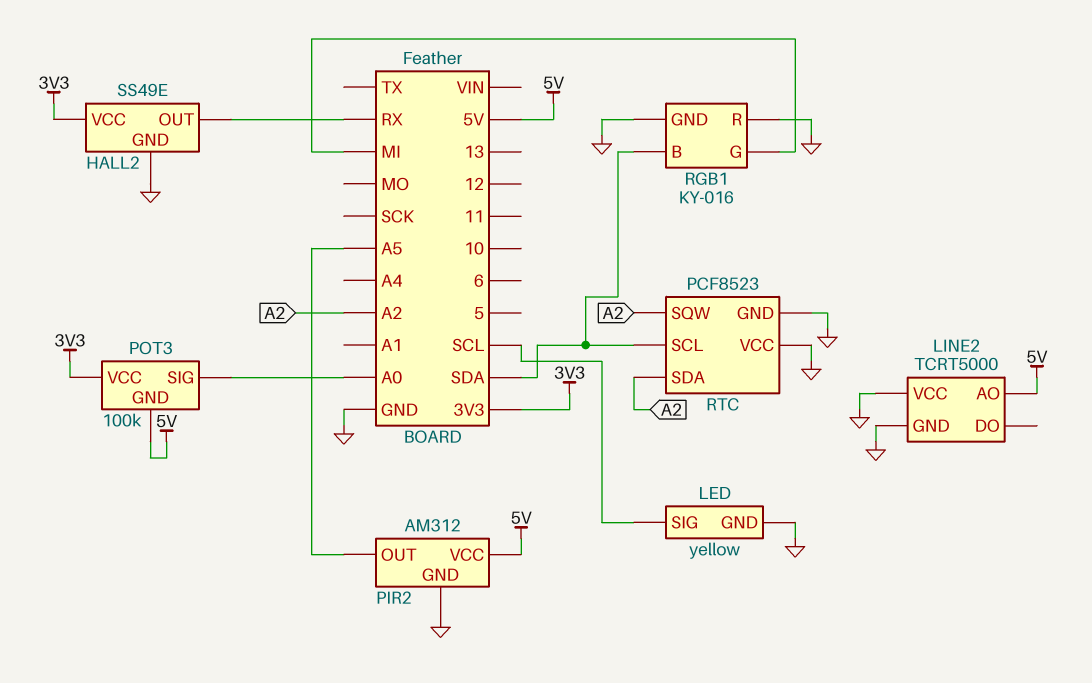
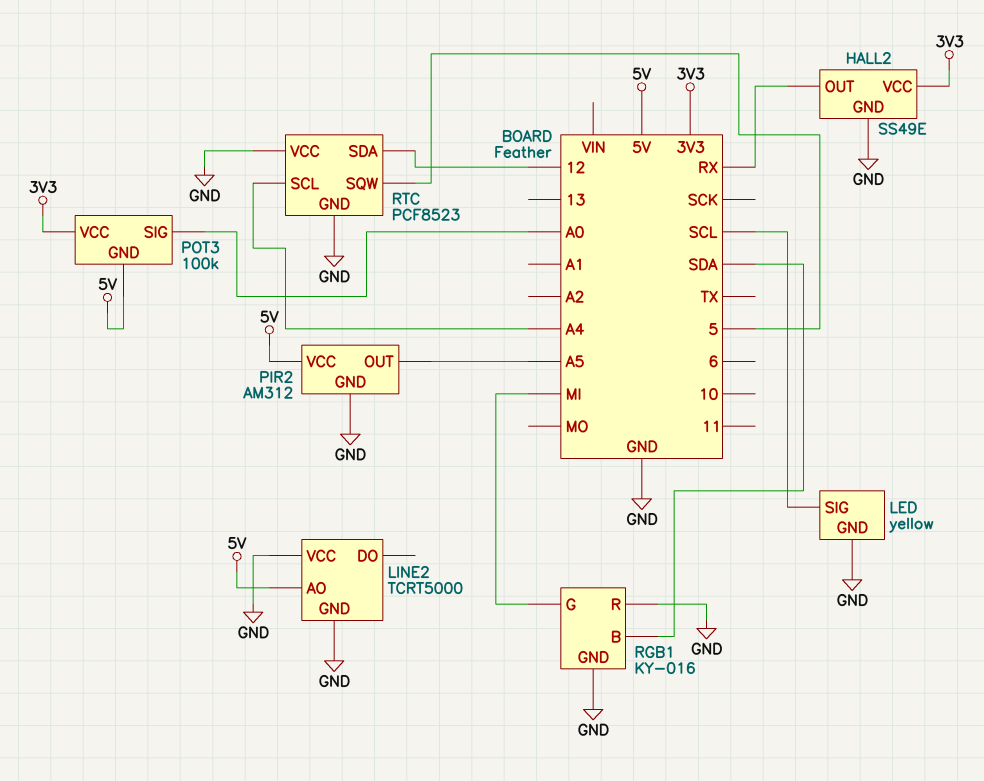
RTC pin SCL: SDA -> A4
RTC pin SDA: A2 -> 12
RTC pin SQW: A2 -> 5

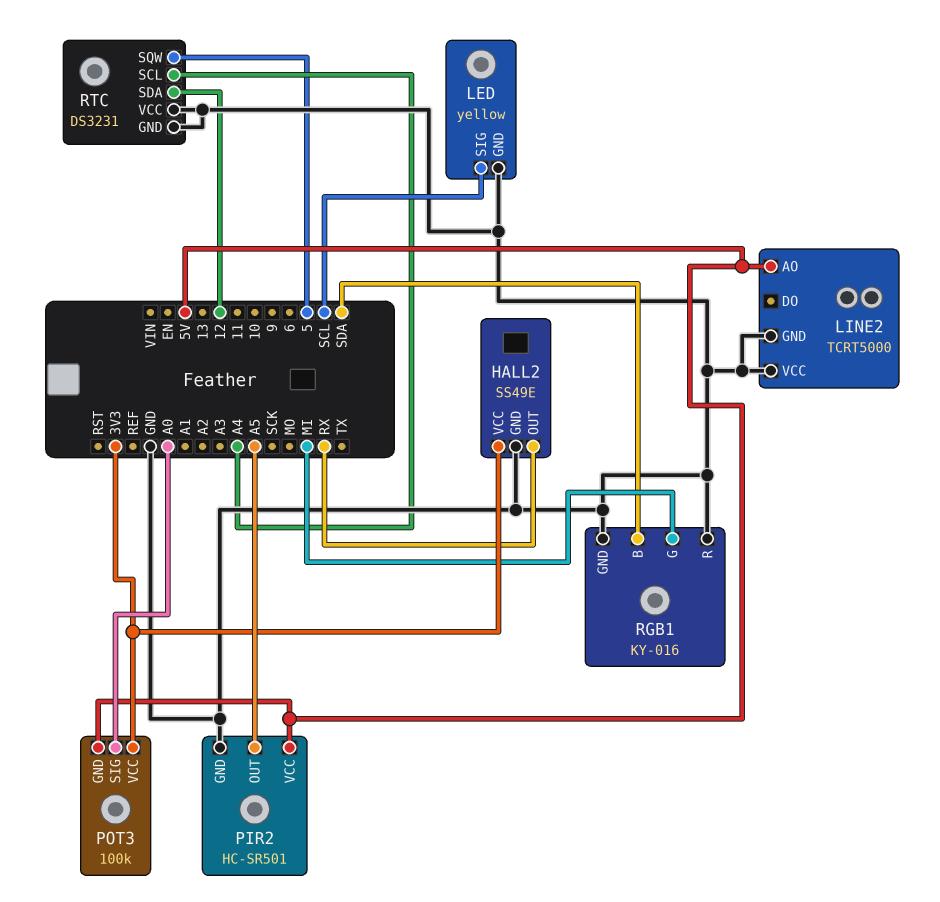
PIR2: AM312 -> HC-SR501
RTC: PCF8523 -> DS3231

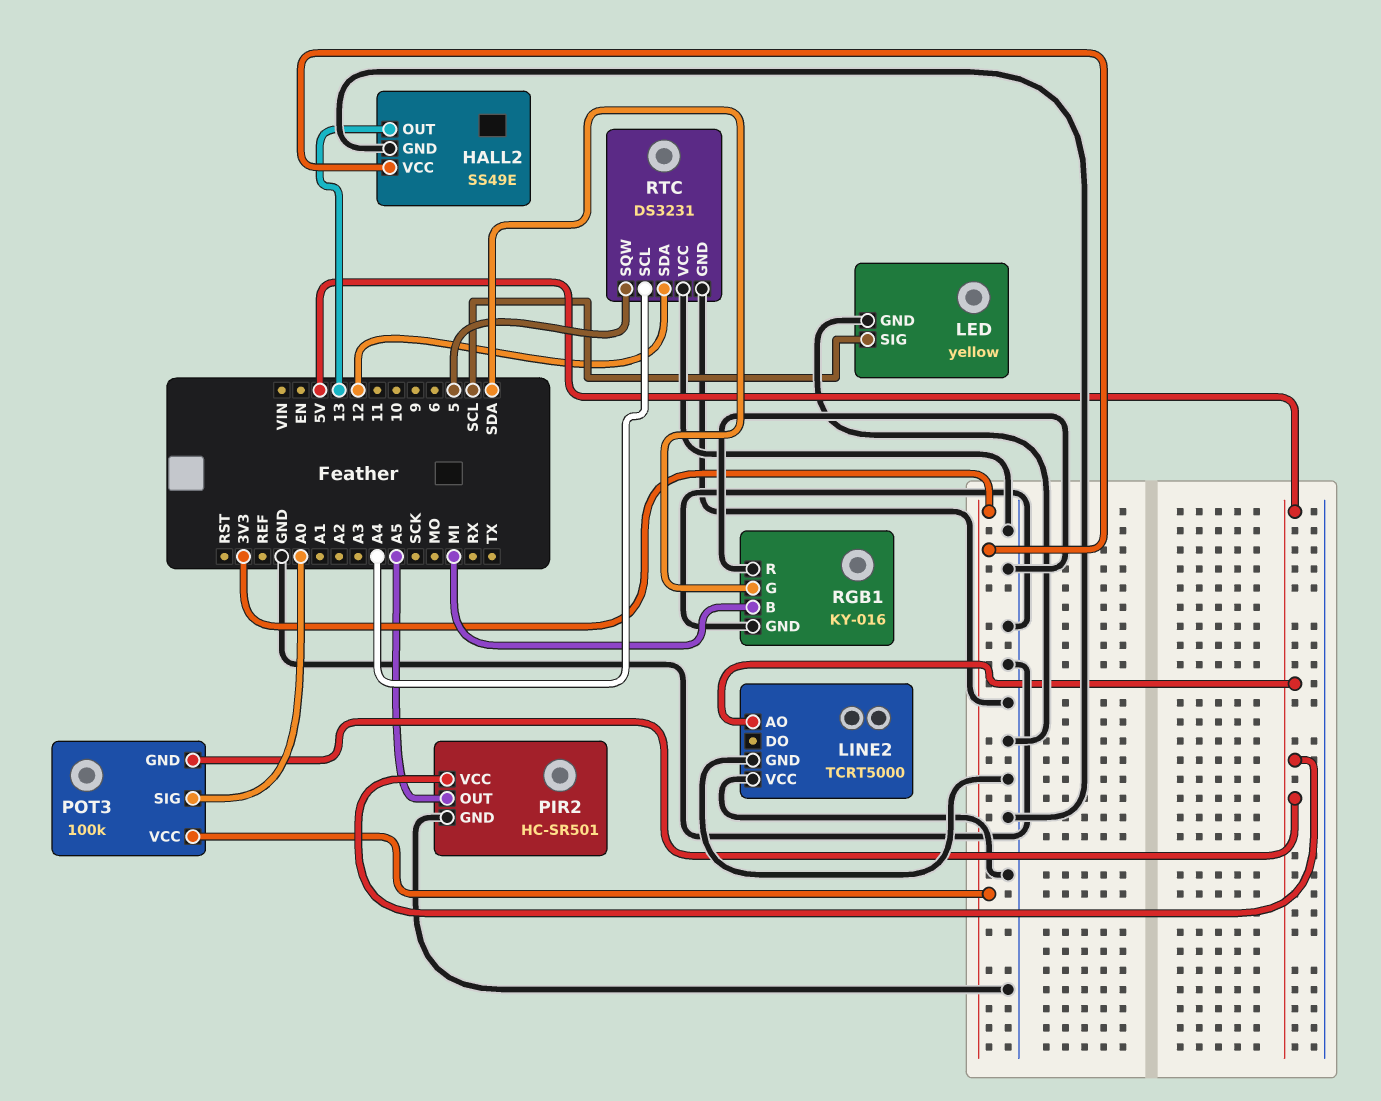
HALL2 pin OUT: RX -> 13
RGB1 pin B: SDA -> MI
RGB1 pin G: MI -> SDA

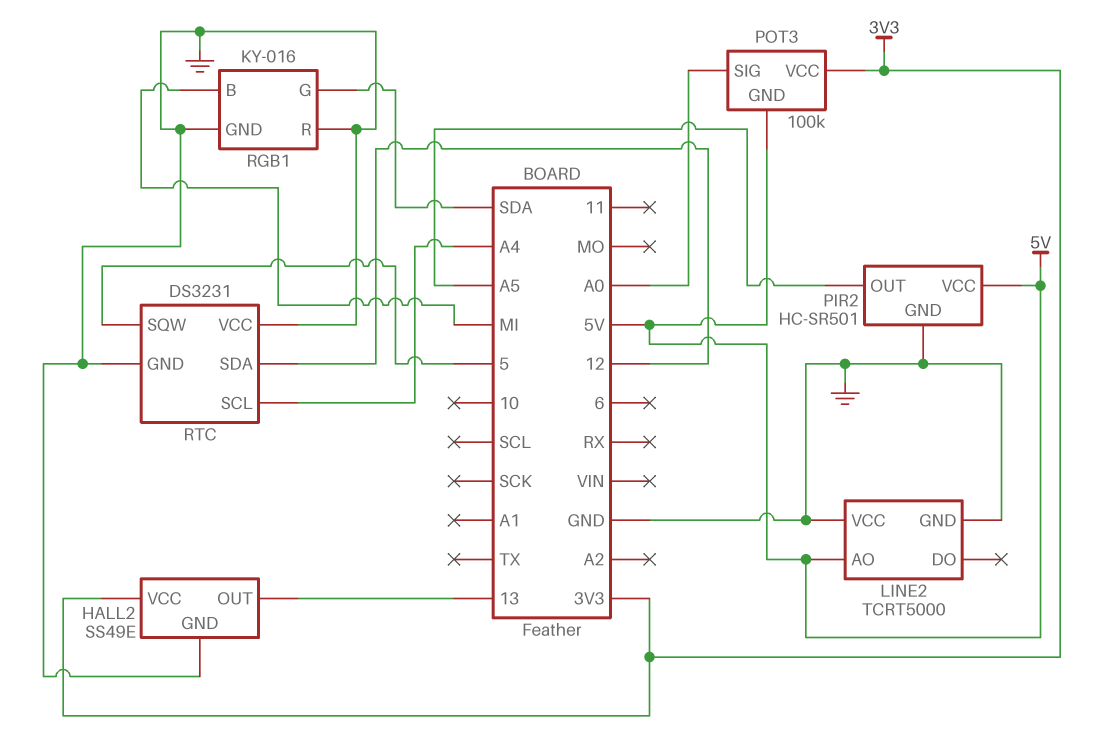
LED: yellow -> none
LED pin GND: GND -> none
LED pin SIG: SCL -> none

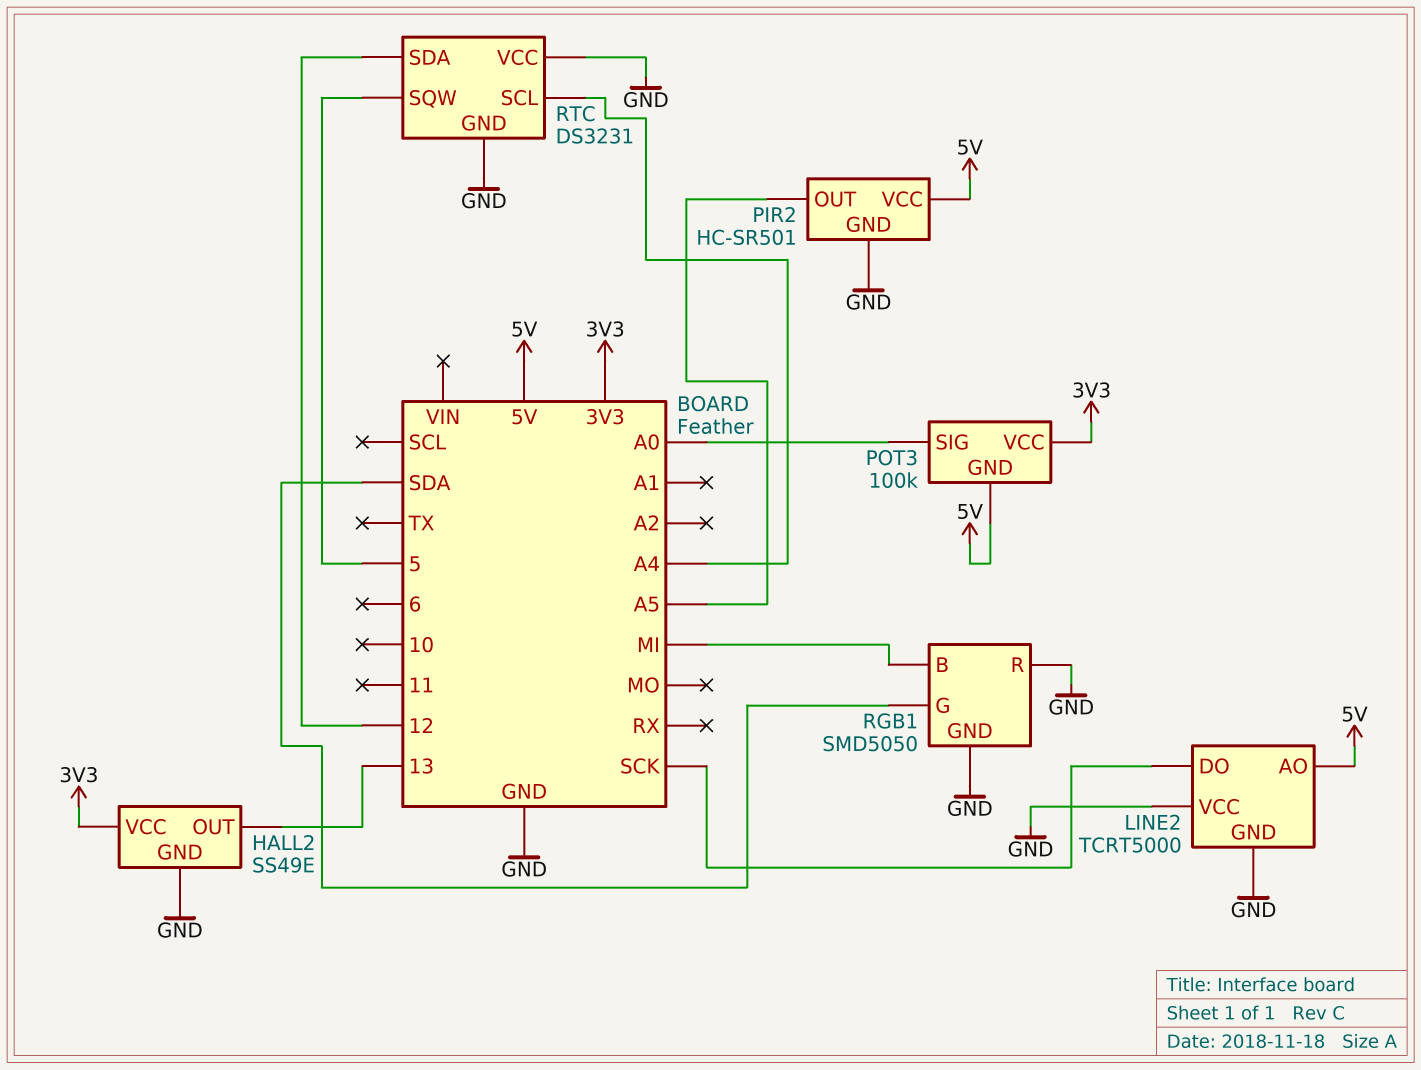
LINE2 pin DO: none -> SCK
RGB1: KY-016 -> SMD5050

